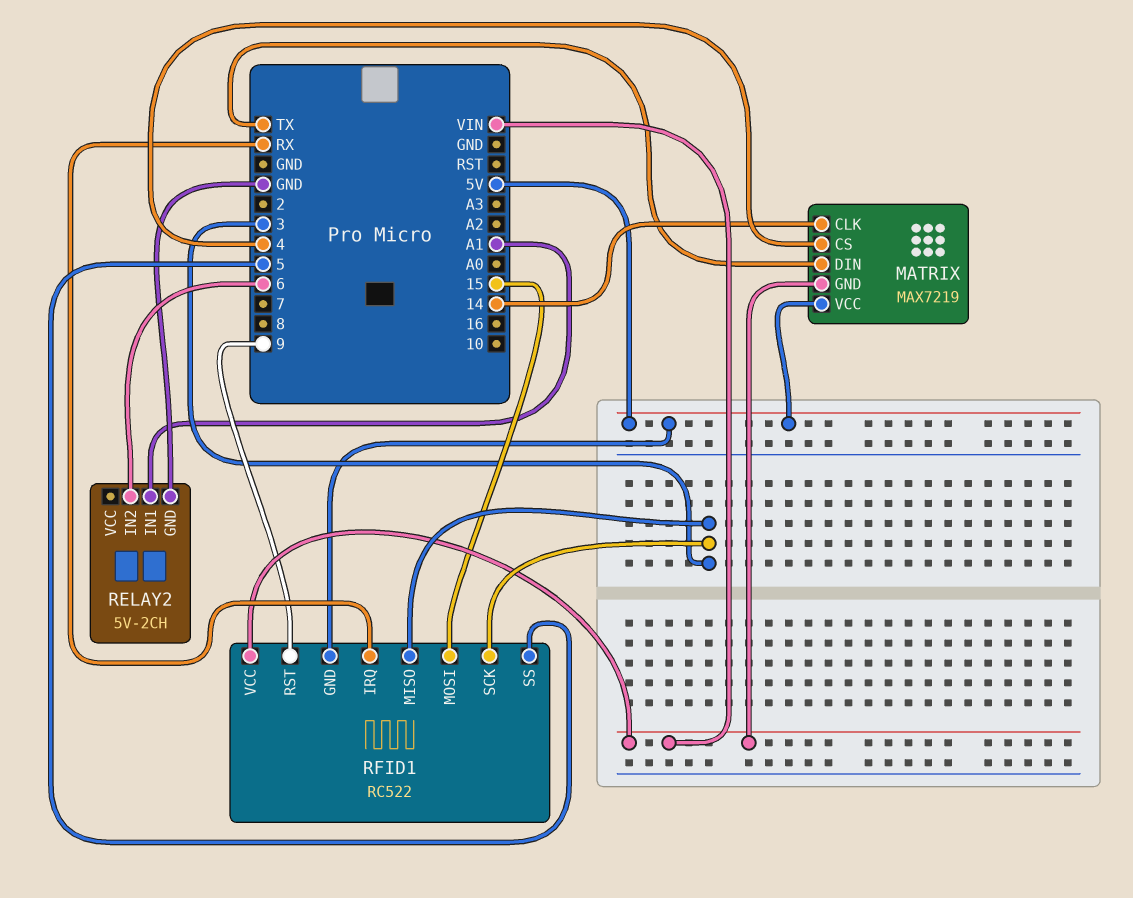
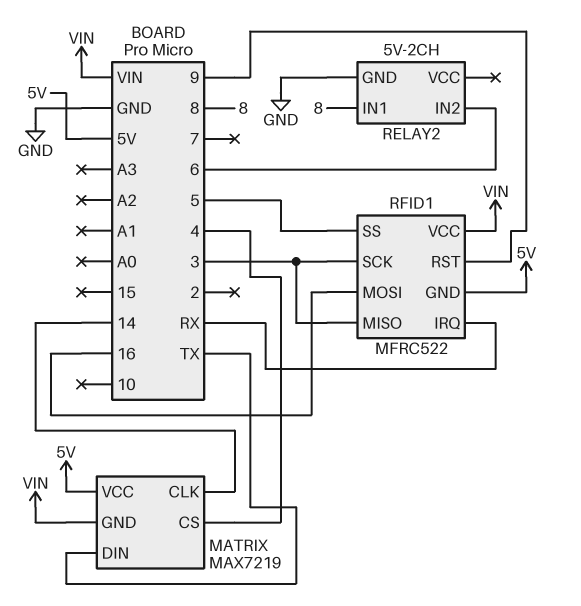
RELAY2 pin IN1: A1 -> 8
RFID1: RC522 -> MFRC522
RFID1 pin MOSI: 15 -> 16

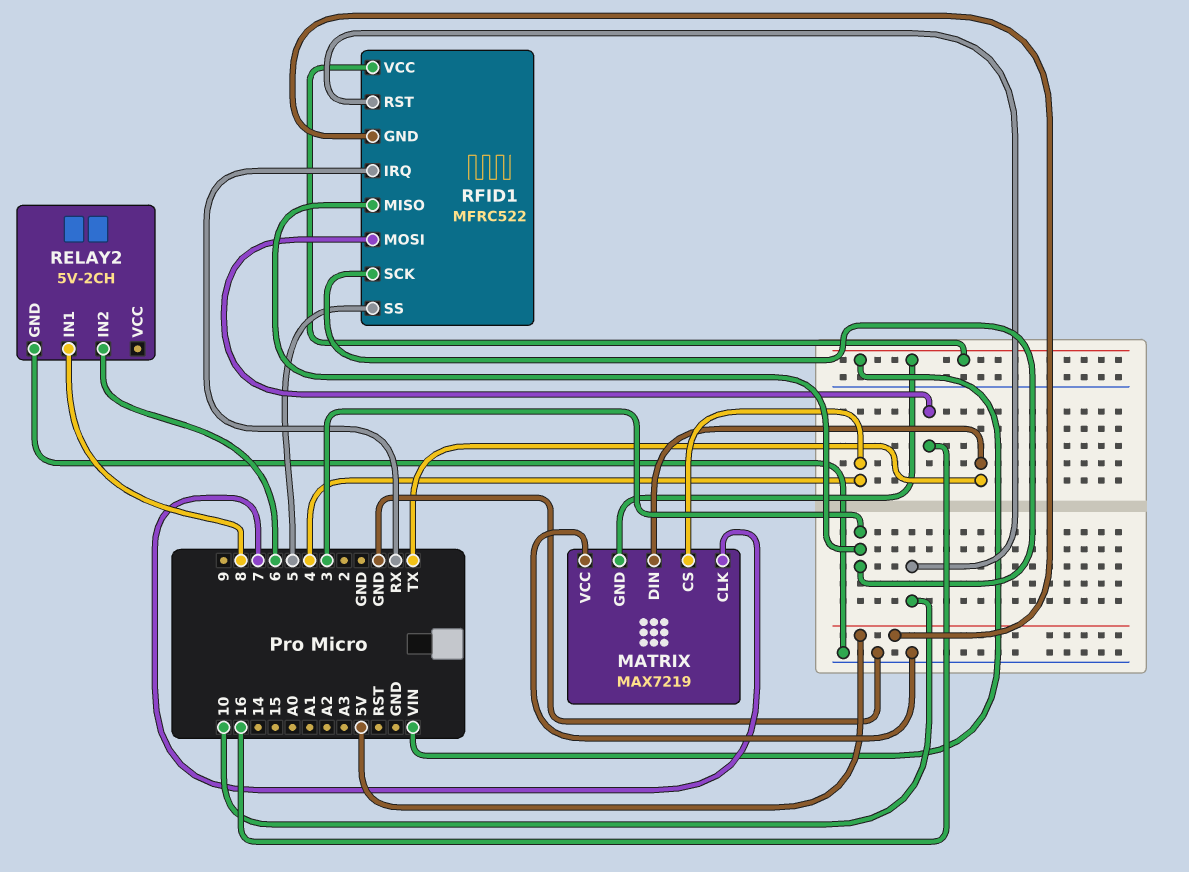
MATRIX pin CLK: 14 -> 7
MATRIX pin VCC: 5V -> GND
RFID1 pin RST: 9 -> 10

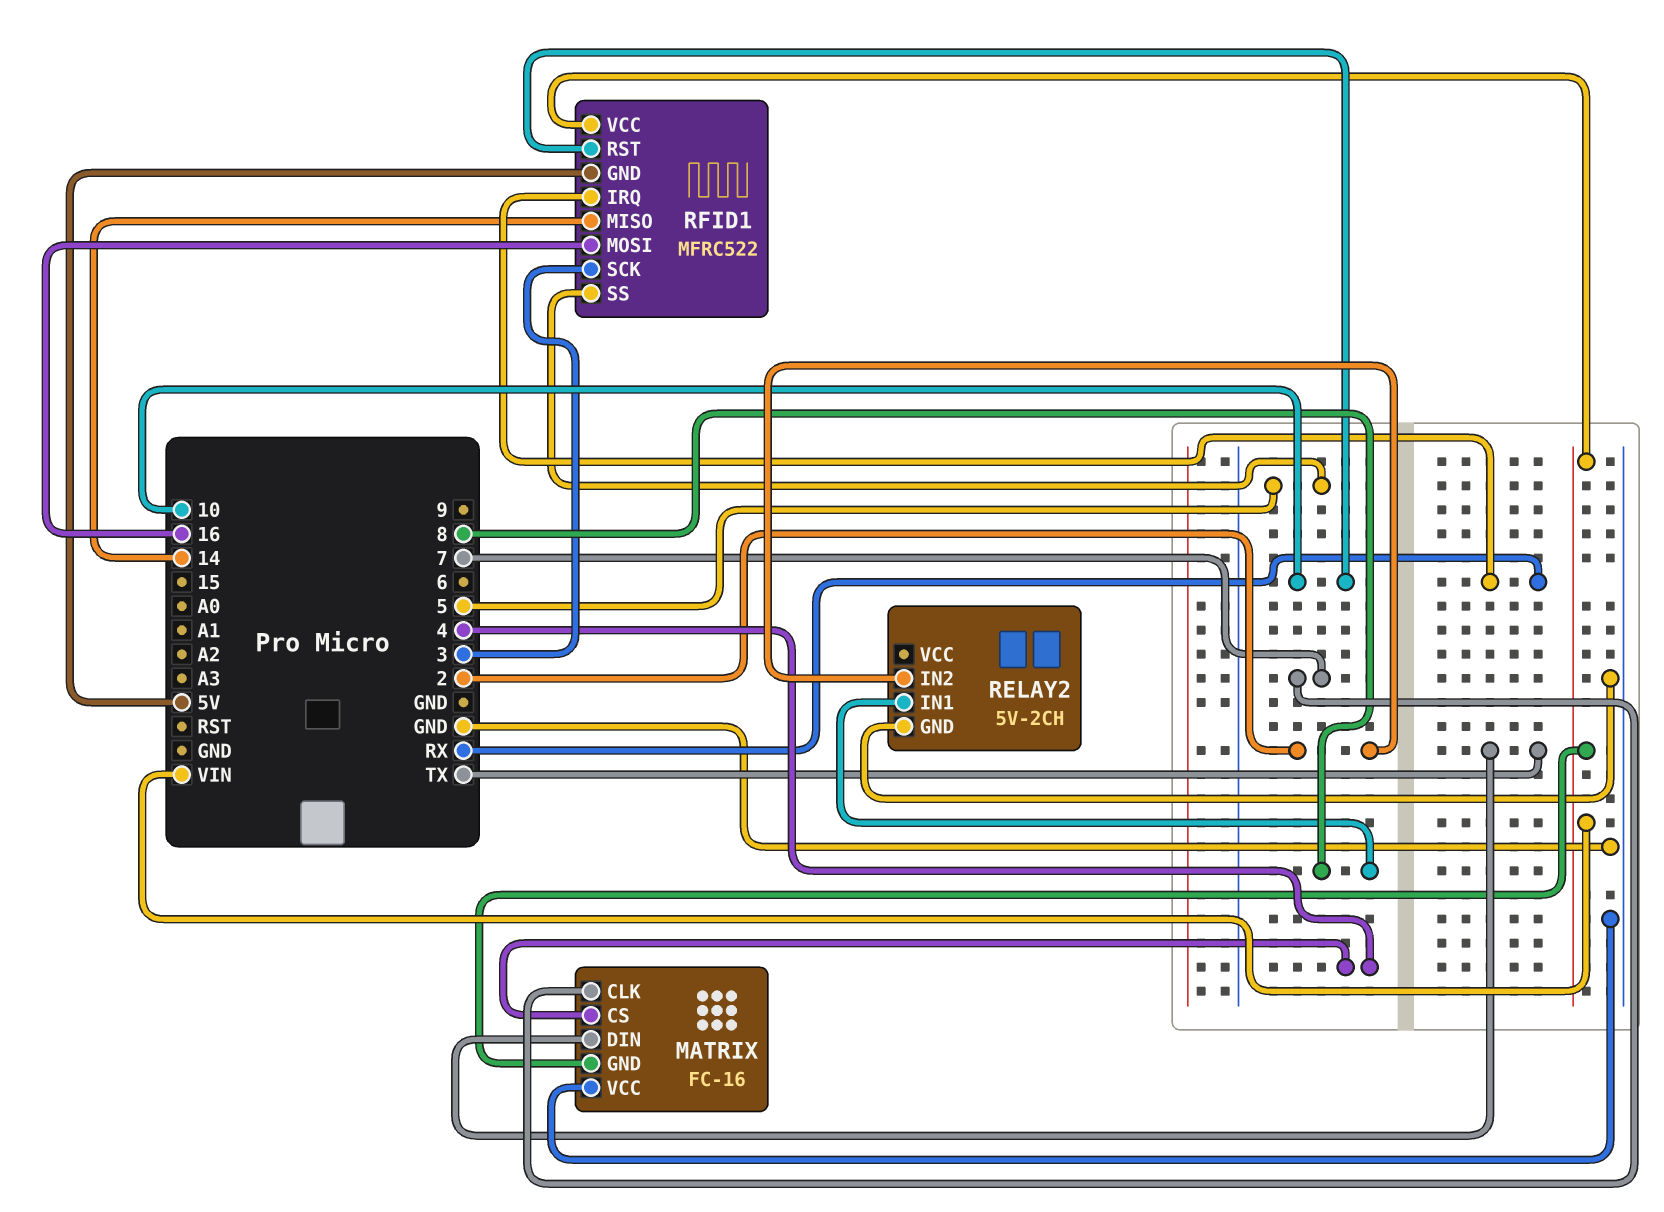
MATRIX: MAX7219 -> FC-16
RELAY2 pin IN2: 6 -> 2
RFID1 pin MISO: 3 -> 14

